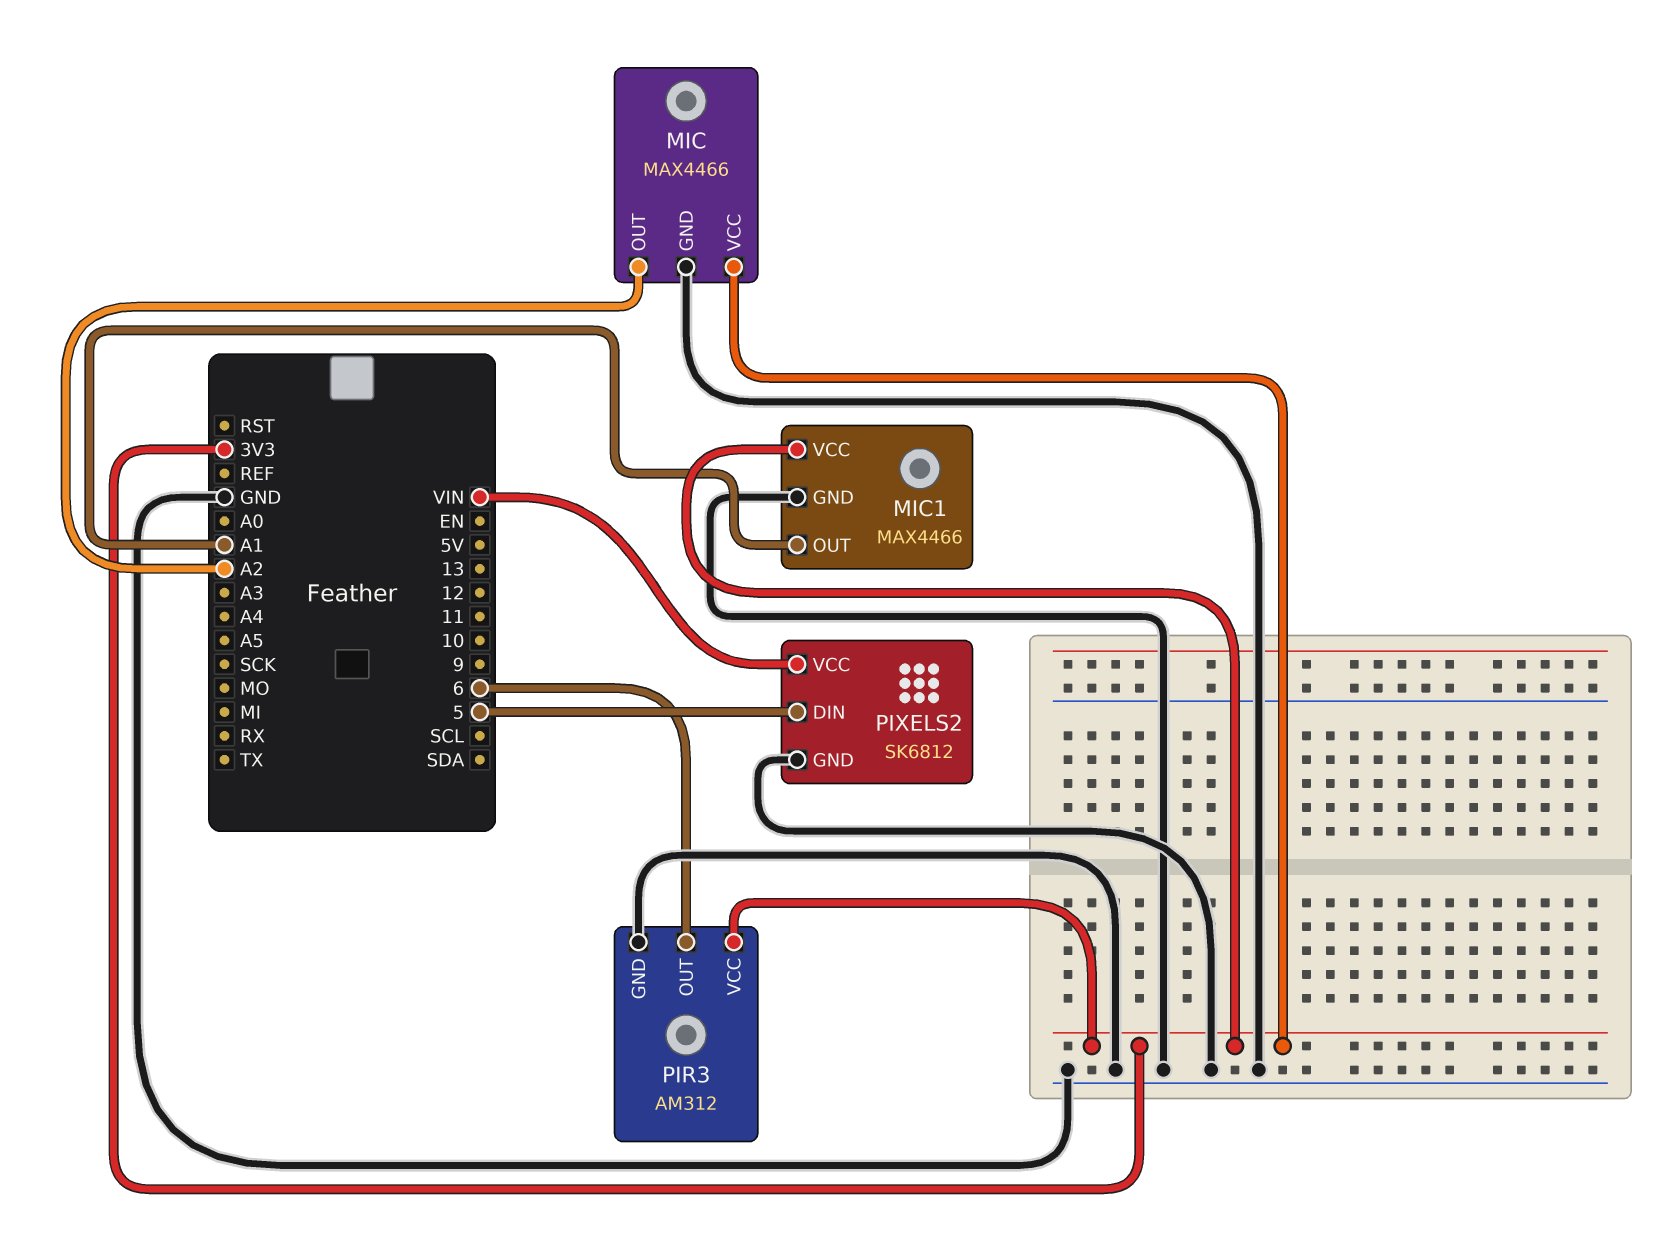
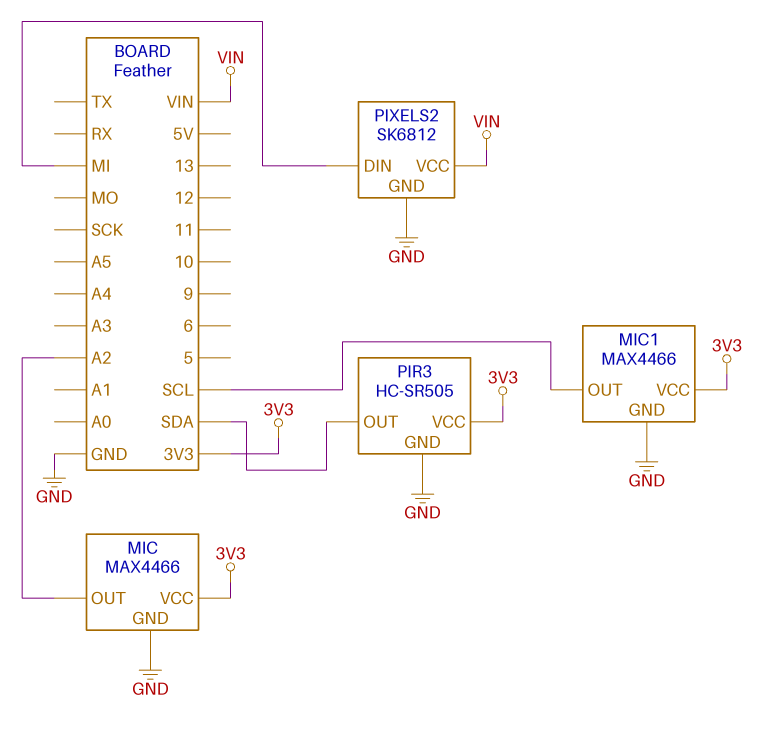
MIC1 pin OUT: A1 -> SCL
PIR3: AM312 -> HC-SR505
PIR3 pin OUT: 6 -> SDA
PIXELS2 pin DIN: 5 -> MI

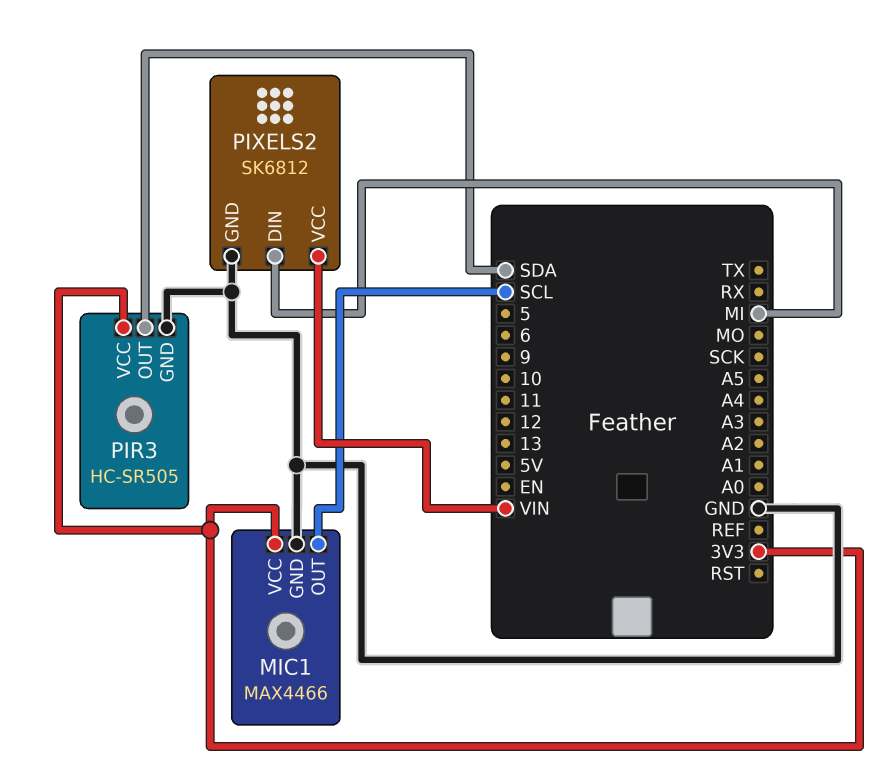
MIC: MAX4466 -> none
MIC pin GND: GND -> none
MIC pin OUT: A2 -> none
MIC pin VCC: 3V3 -> none

